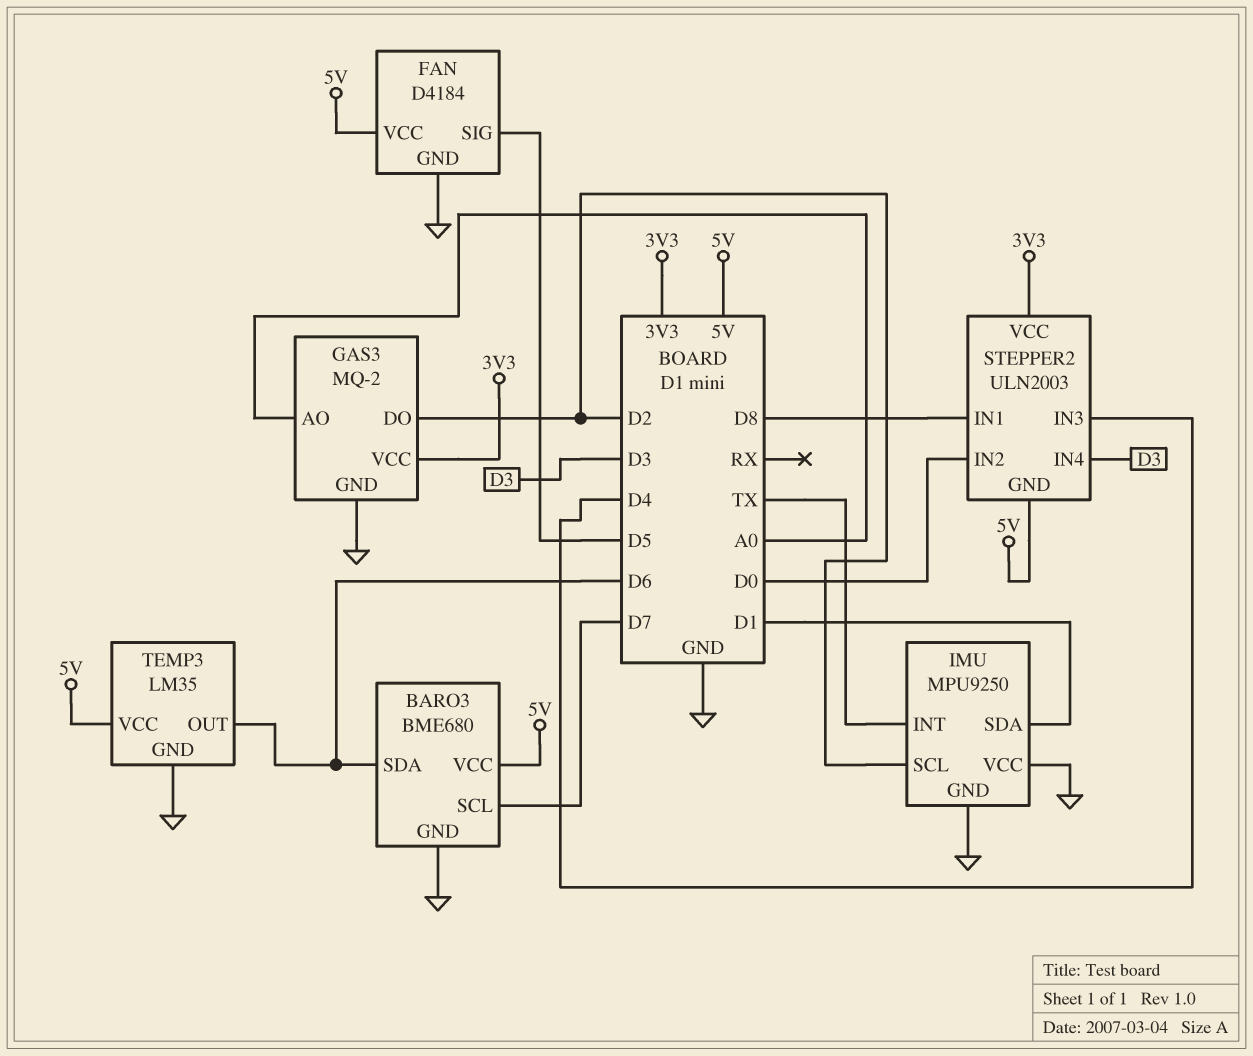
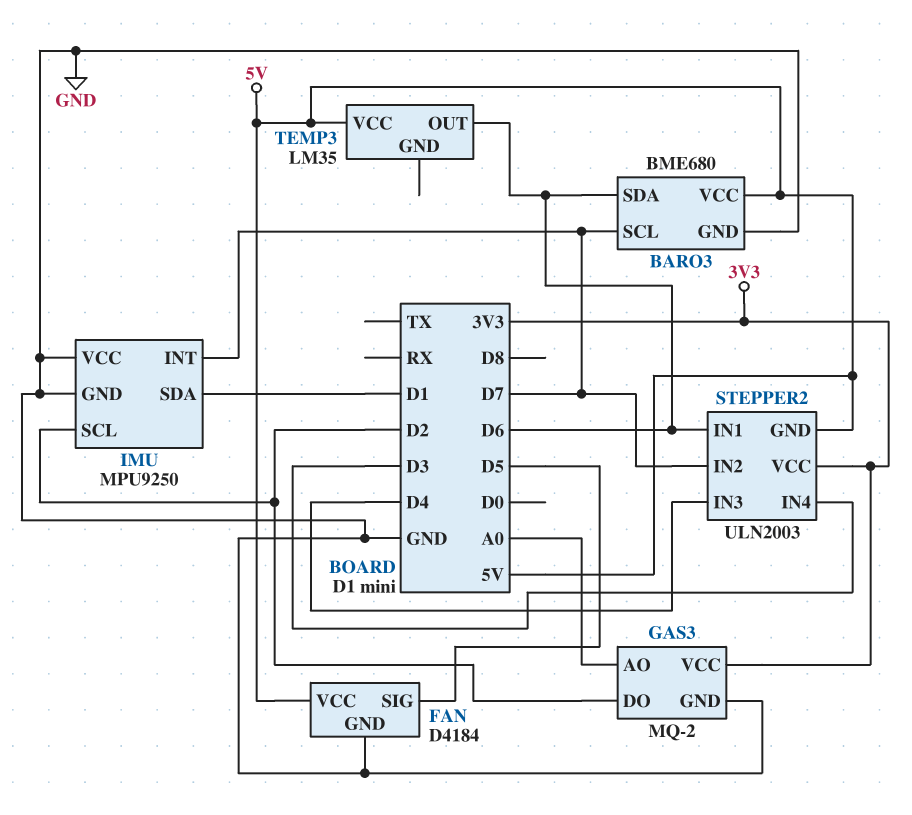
IMU pin INT: TX -> D7
STEPPER2 pin IN1: D8 -> D6
STEPPER2 pin IN2: D0 -> D7
TEMP3 pin GND: GND -> none

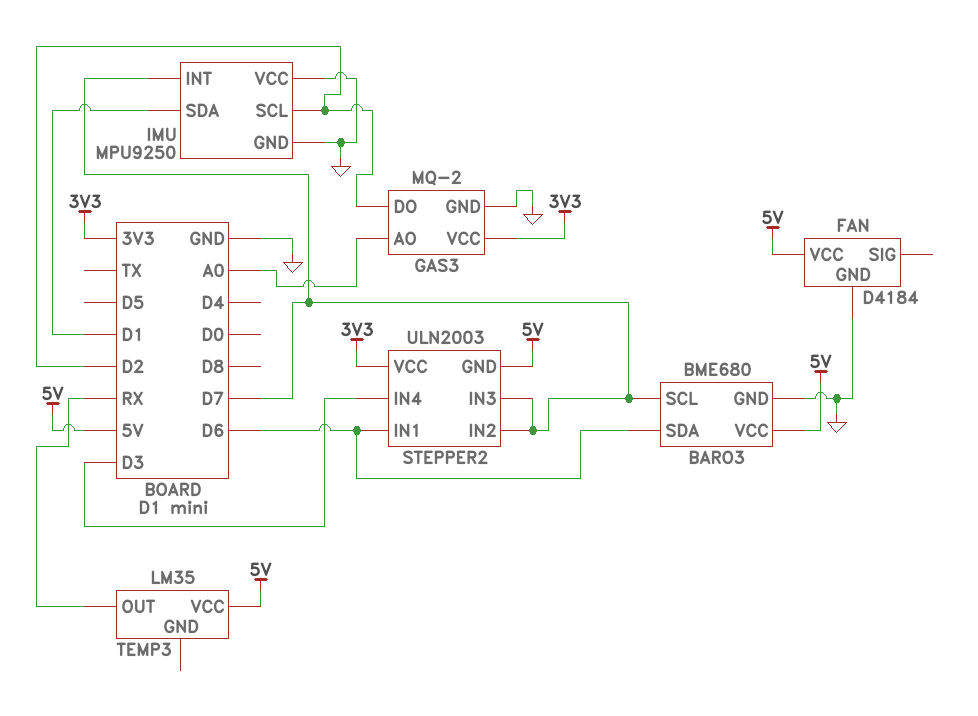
FAN pin SIG: D5 -> none
STEPPER2 pin IN3: D4 -> D7
TEMP3 pin OUT: D6 -> RX

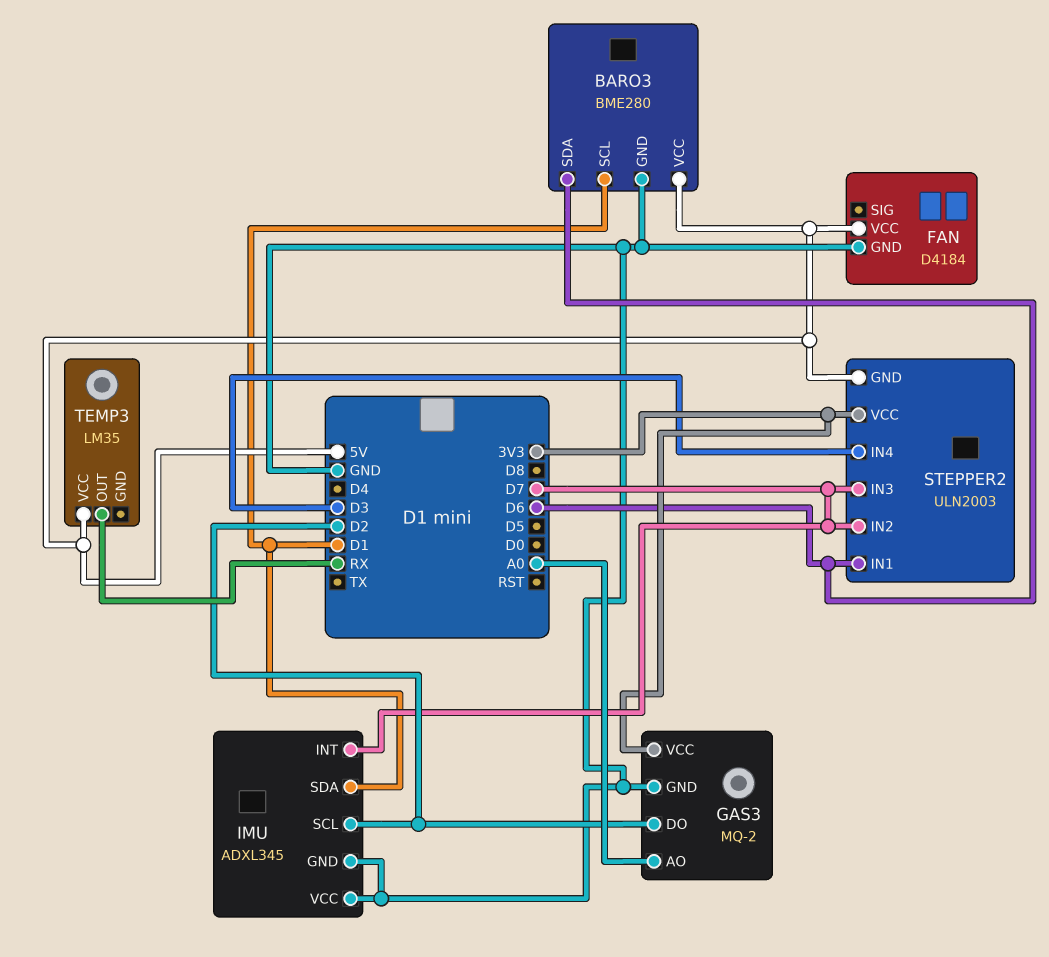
BARO3: BME680 -> BME280
BARO3 pin SCL: D7 -> D1
IMU: MPU9250 -> ADXL345

